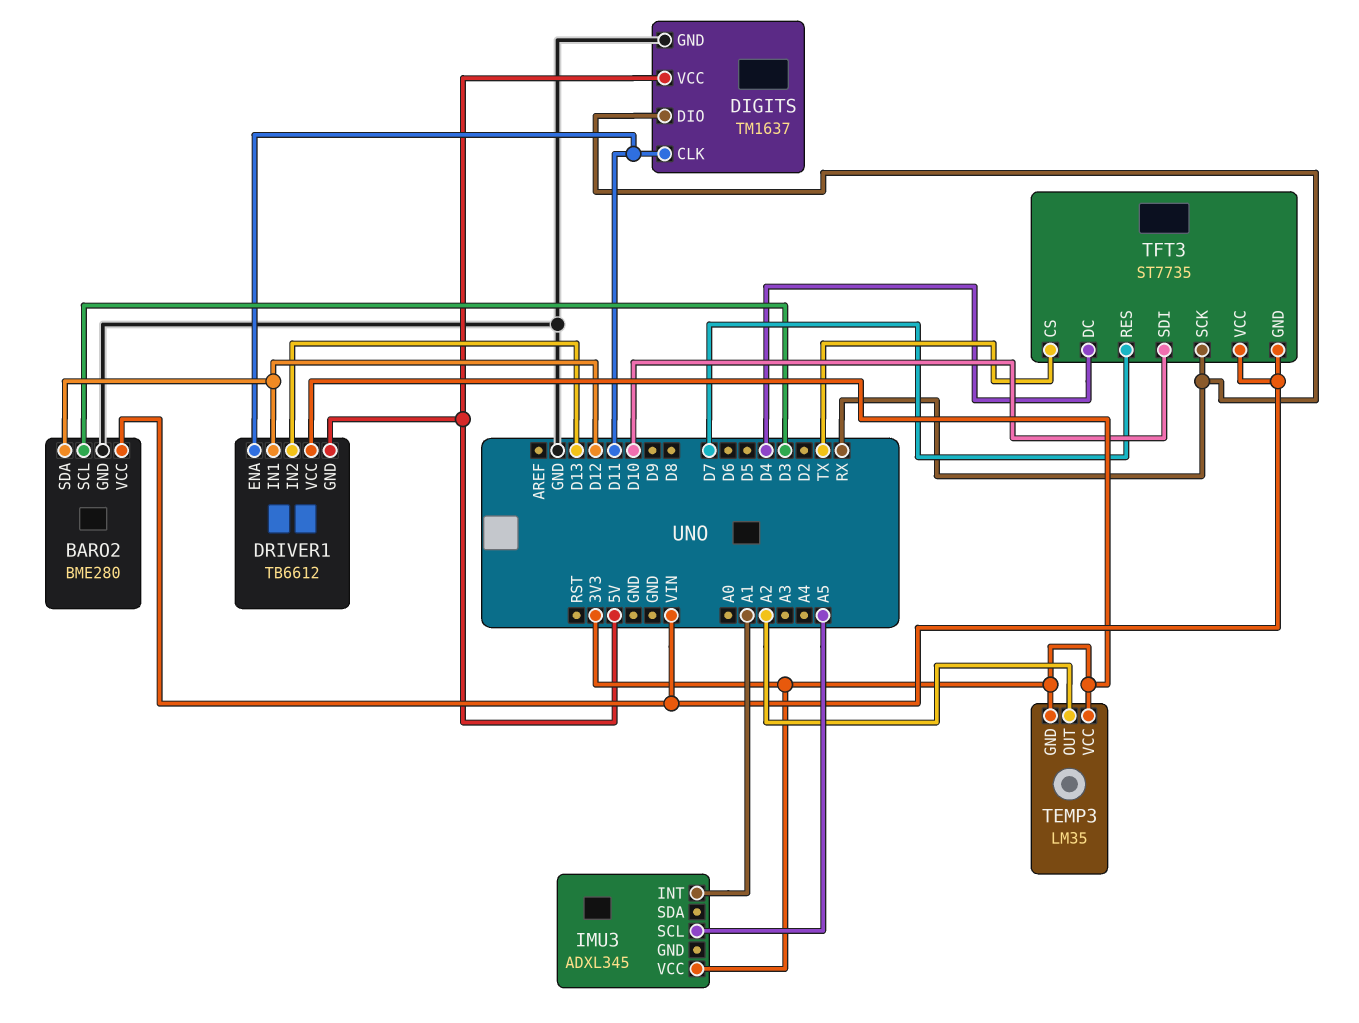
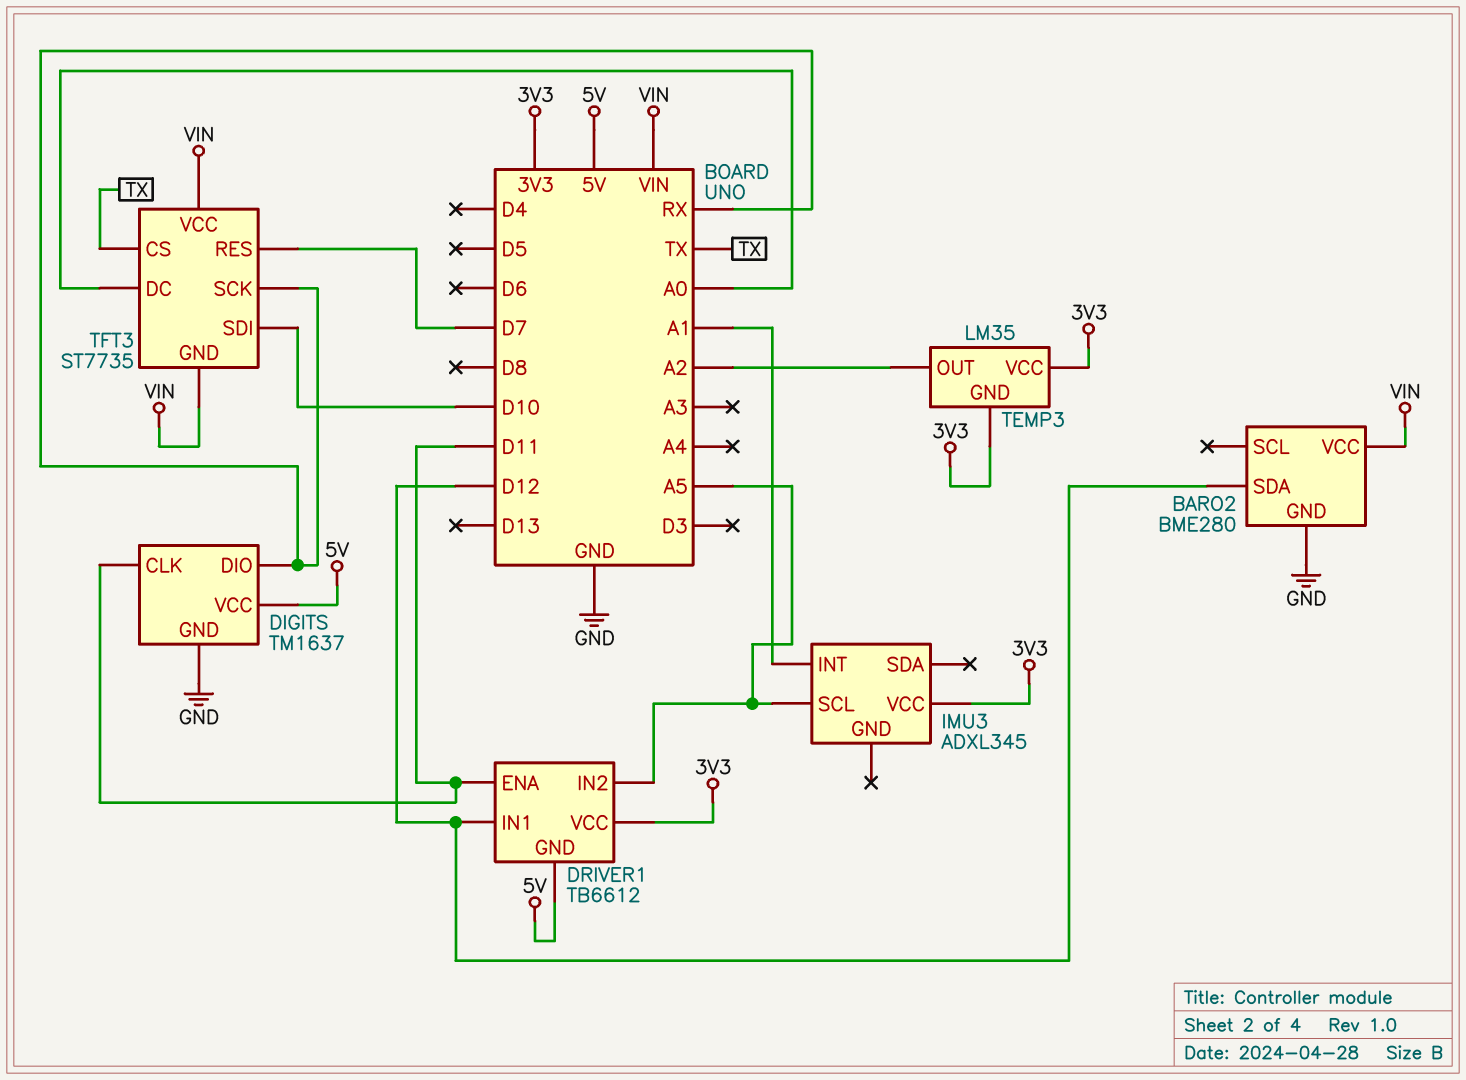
BARO2 pin SCL: D3 -> none
DRIVER1 pin IN2: D13 -> A5
TFT3 pin DC: D4 -> A0

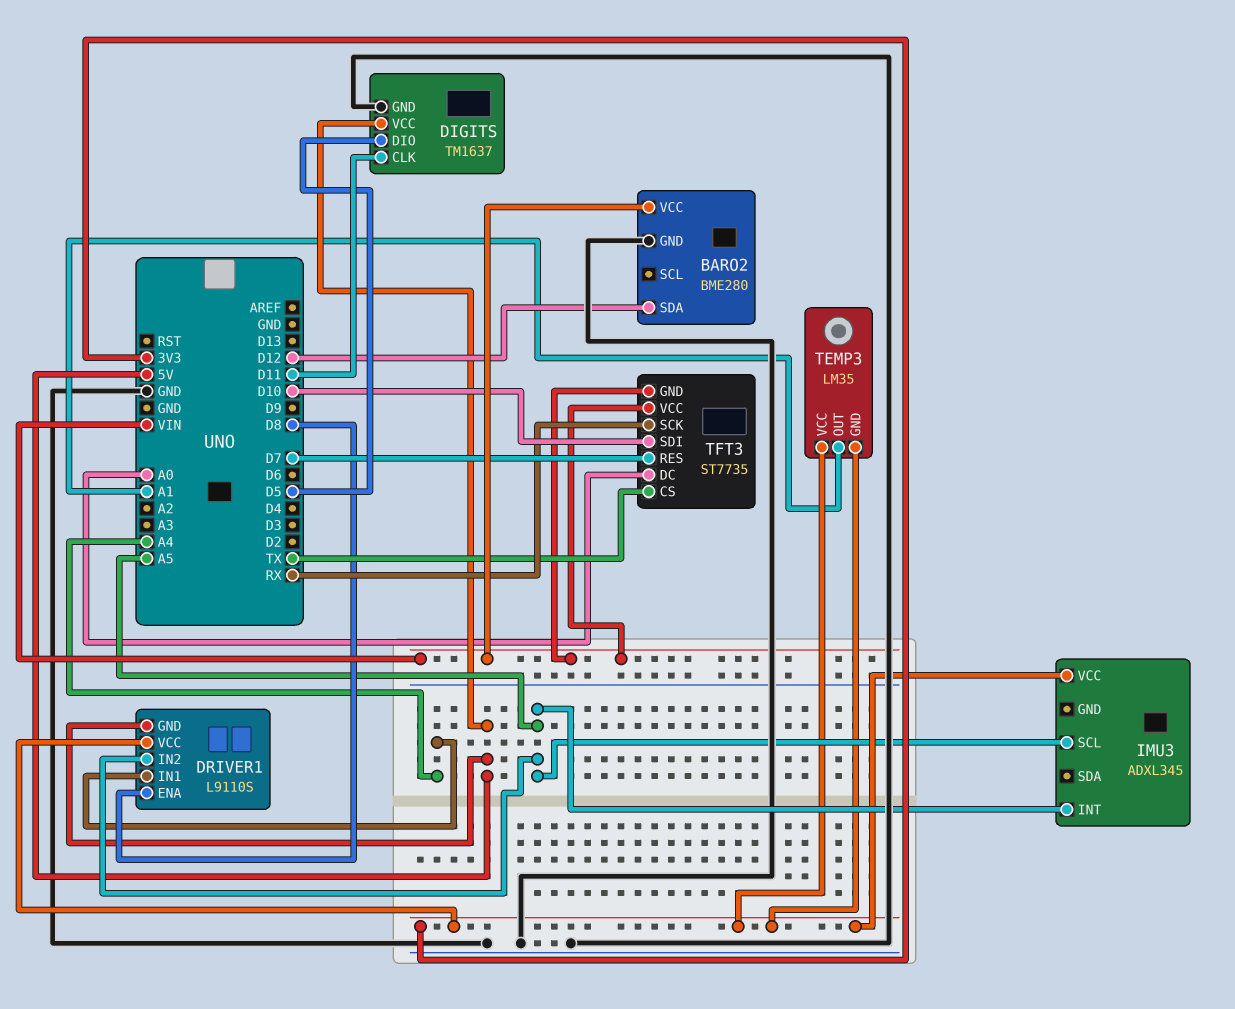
DIGITS pin DIO: RX -> D5
DRIVER1: TB6612 -> L9110S
DRIVER1 pin ENA: D11 -> D8
DRIVER1 pin IN1: D12 -> A4
IMU3 pin INT: A1 -> A5
TEMP3 pin OUT: A2 -> A1

